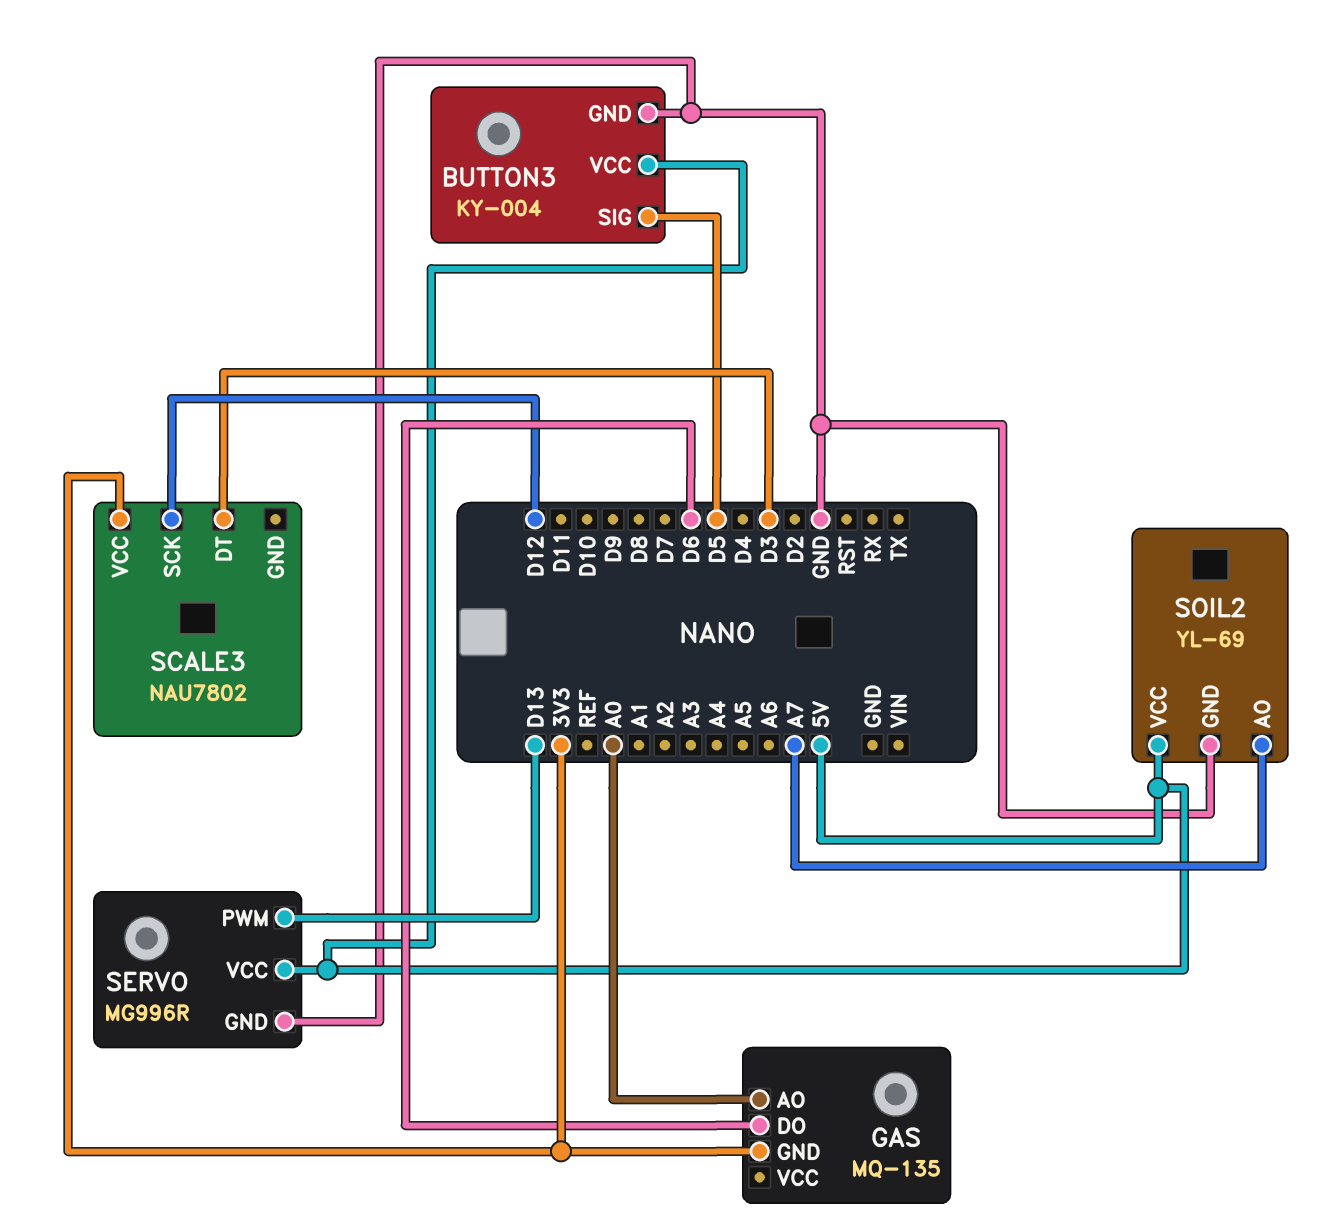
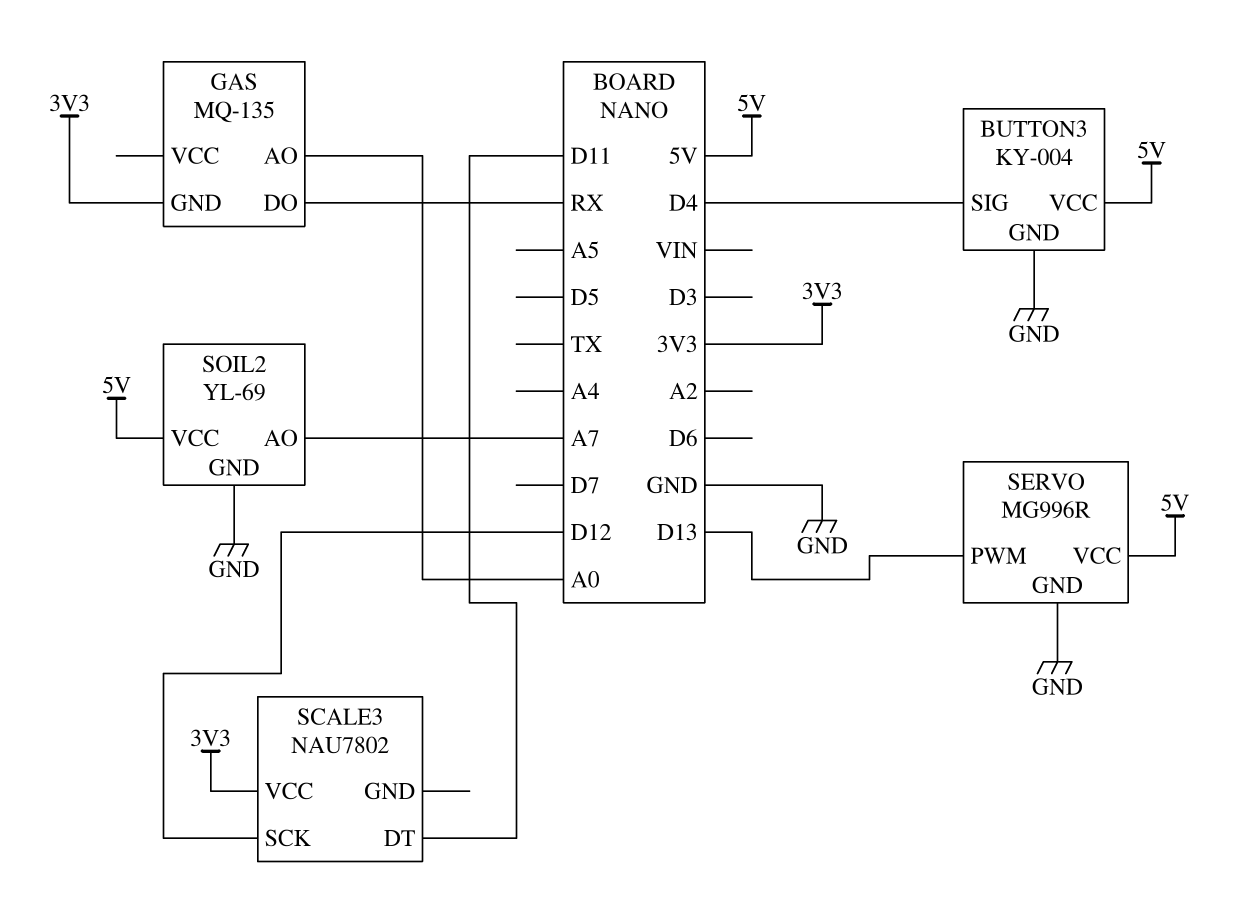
BUTTON3 pin SIG: D5 -> D4
GAS pin DO: D6 -> RX
SCALE3 pin DT: D3 -> D11

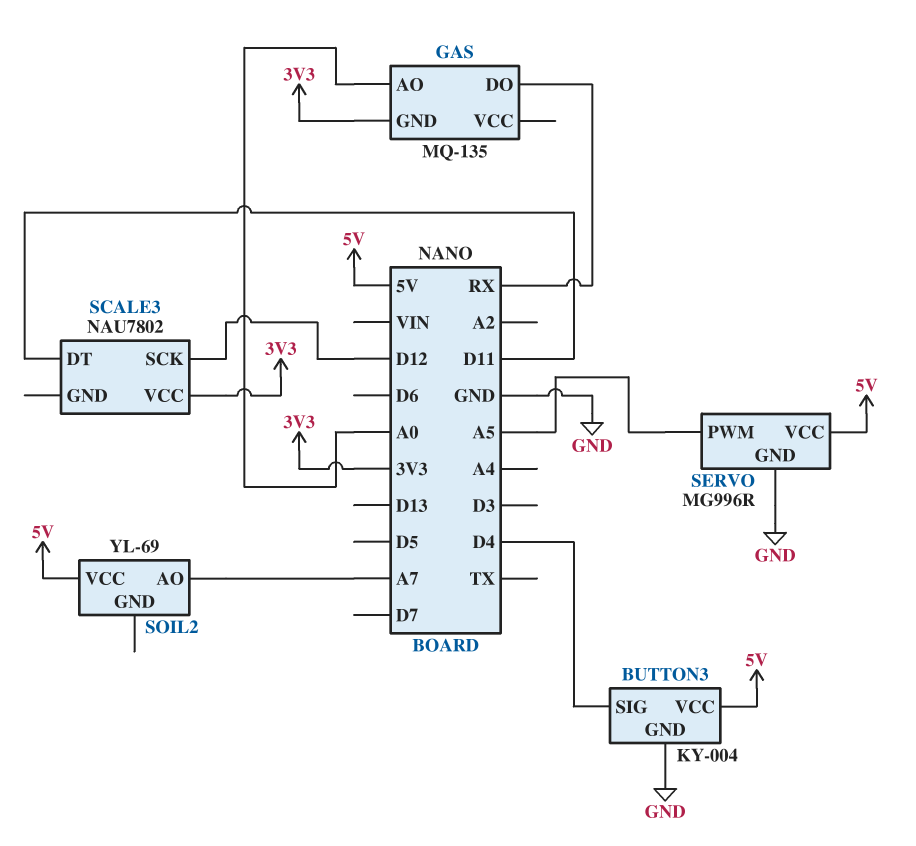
SERVO pin PWM: D13 -> A5
SOIL2 pin GND: GND -> none

